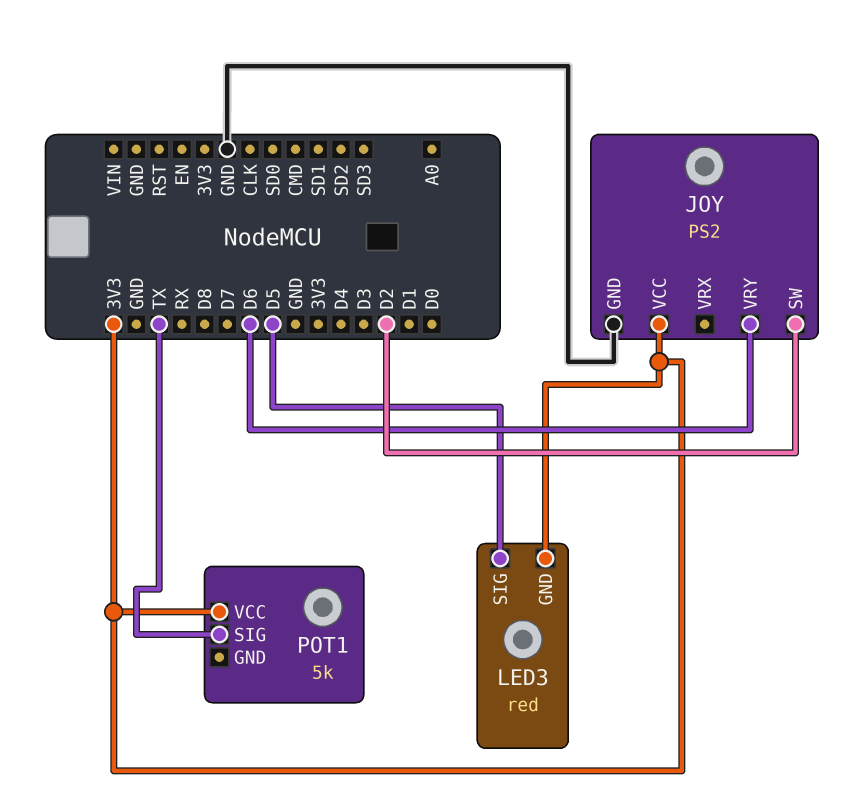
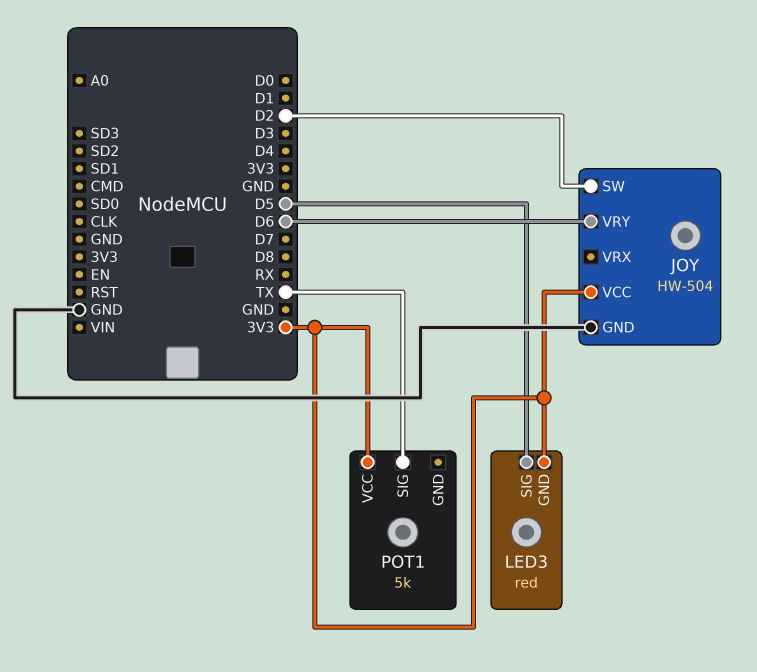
JOY: PS2 -> HW-504

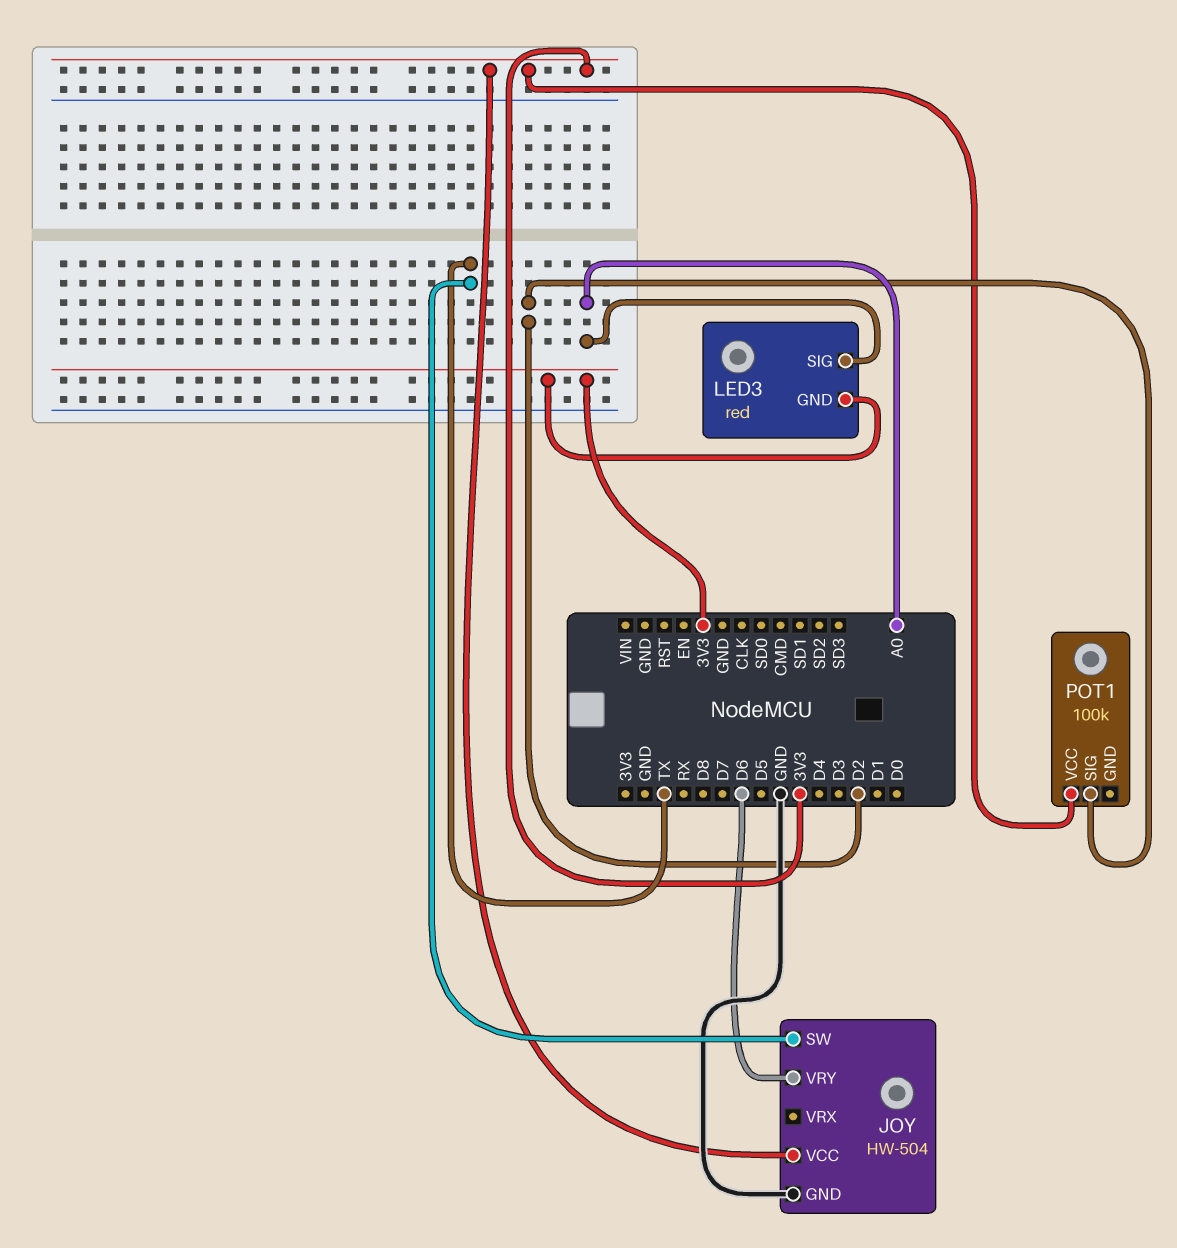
JOY pin SW: D2 -> TX
LED3 pin SIG: D5 -> A0
POT1: 5k -> 100k
POT1 pin SIG: TX -> D2

